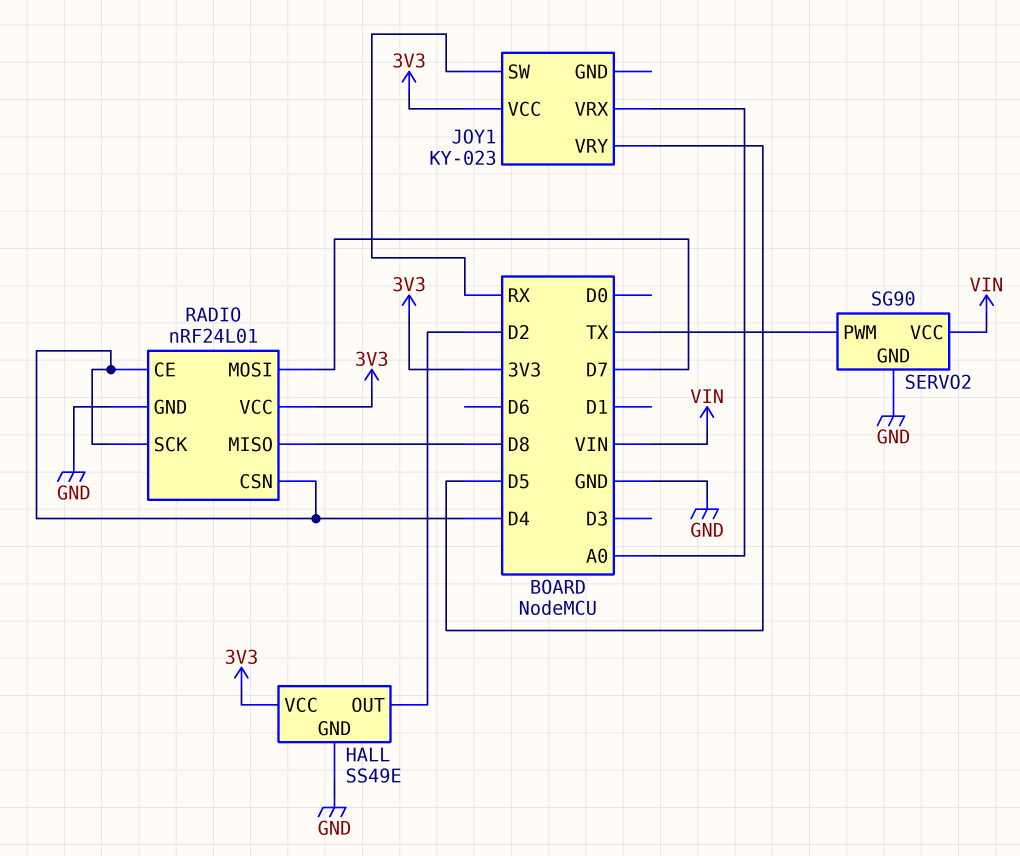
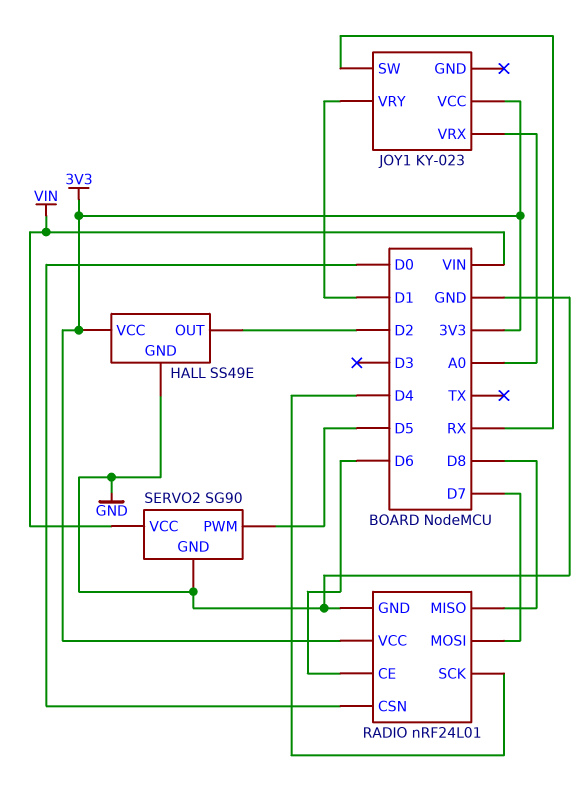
JOY1 pin VRY: D5 -> D1
RADIO pin CE: D4 -> D6
RADIO pin CSN: D4 -> D0
SERVO2 pin PWM: TX -> D5

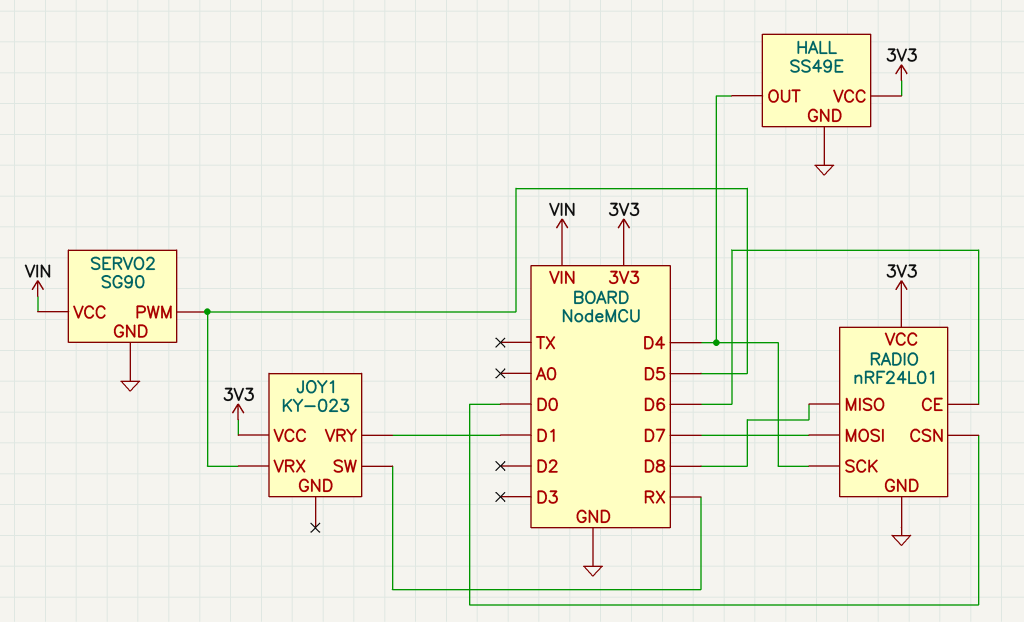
HALL pin OUT: D2 -> D4
JOY1 pin VRX: A0 -> D5

